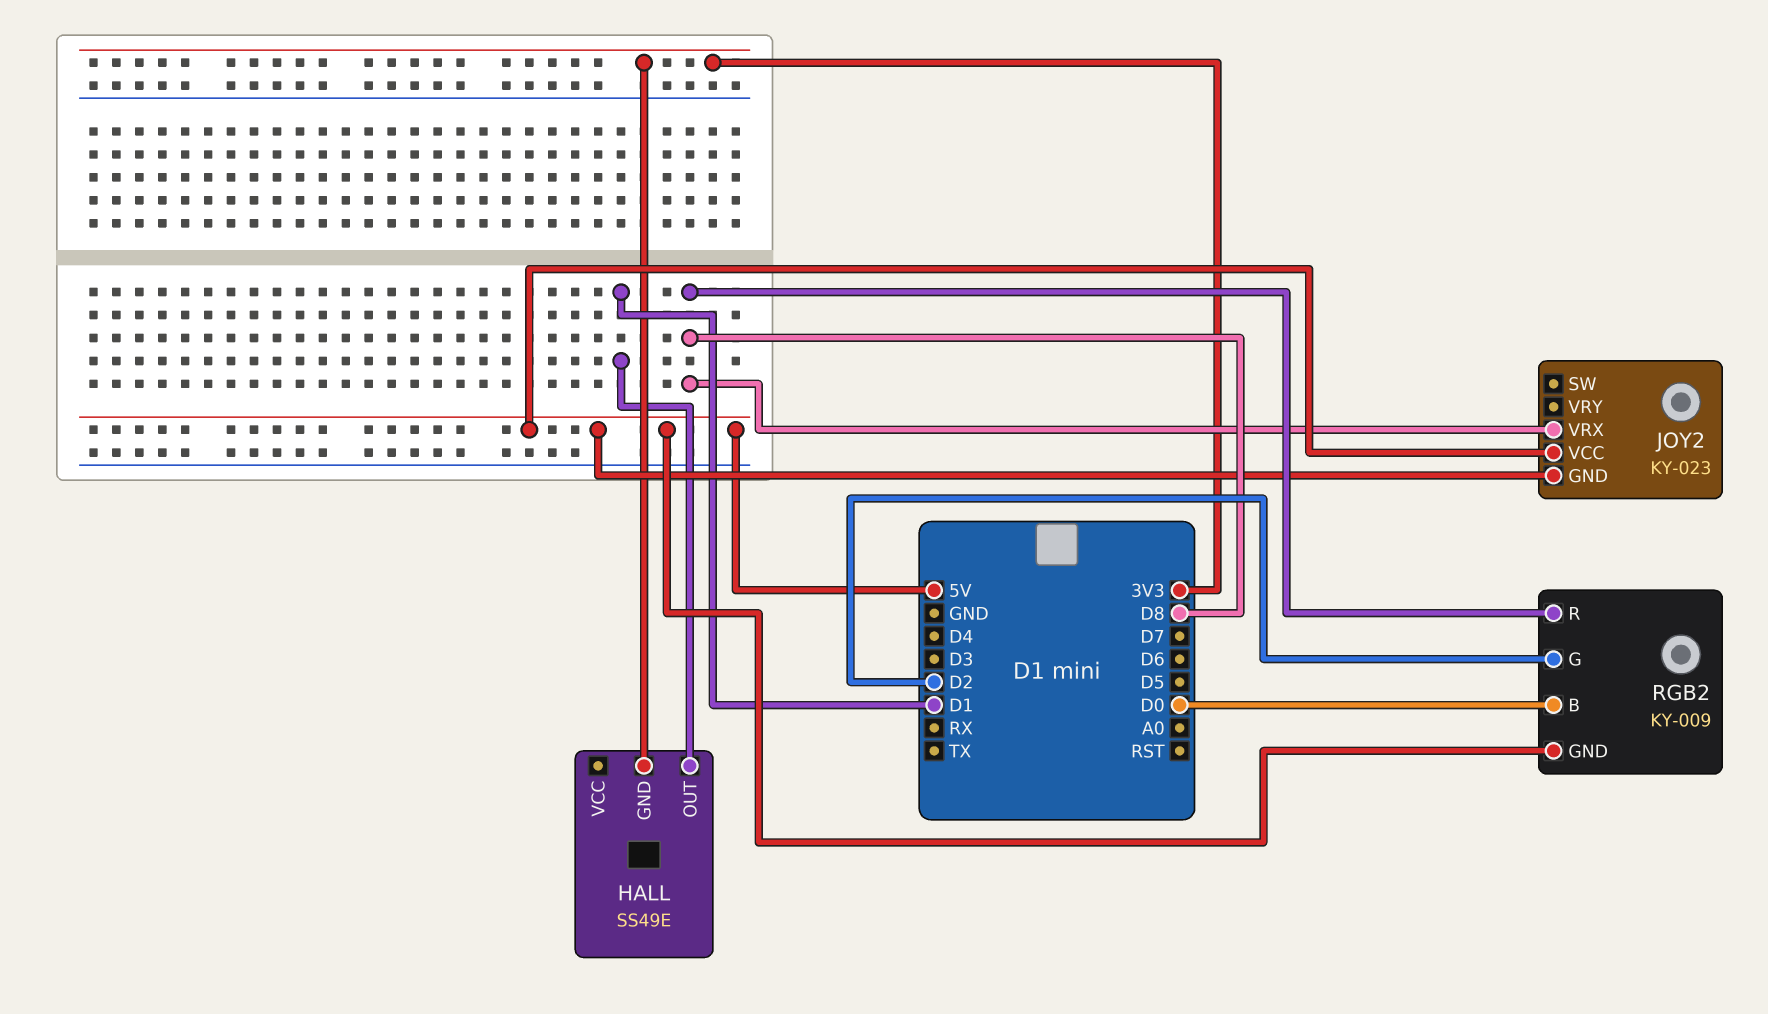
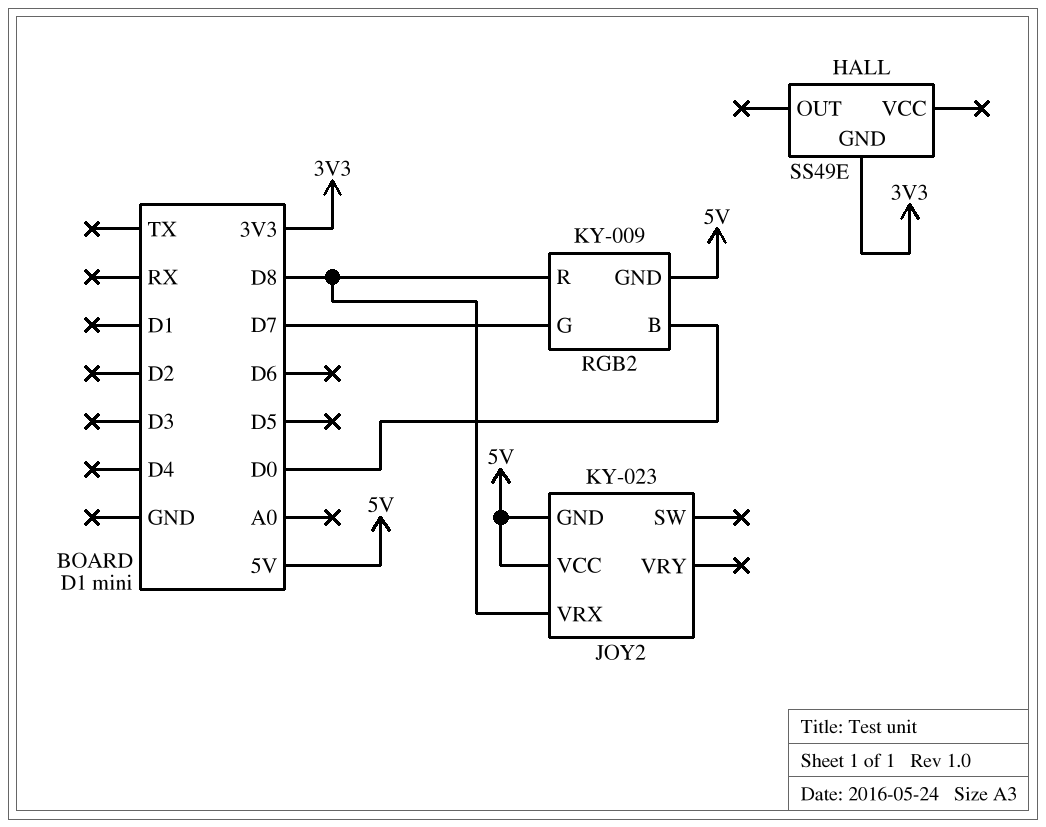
HALL pin OUT: D1 -> none
RGB2 pin G: D2 -> D7

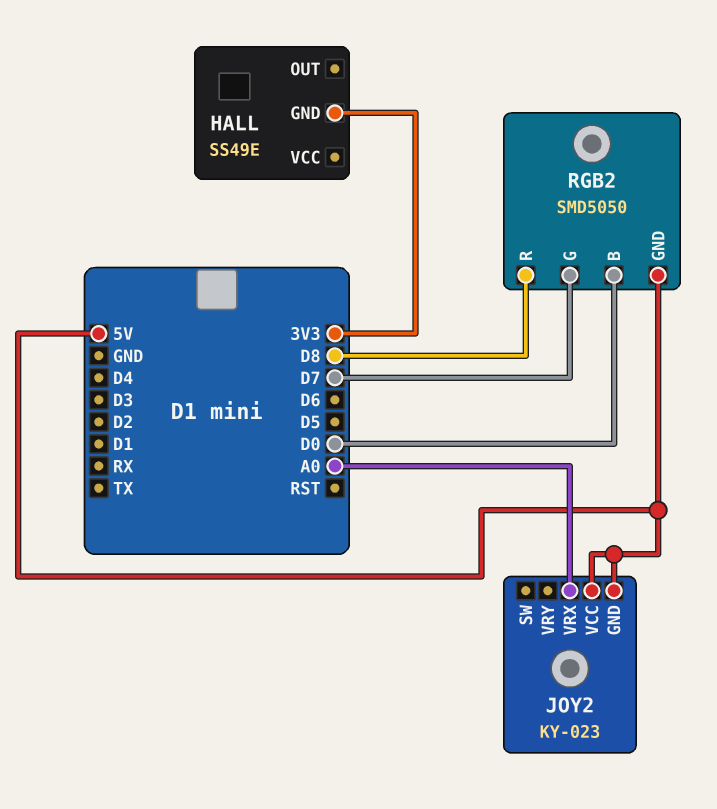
JOY2 pin VRX: D8 -> A0
RGB2: KY-009 -> SMD5050

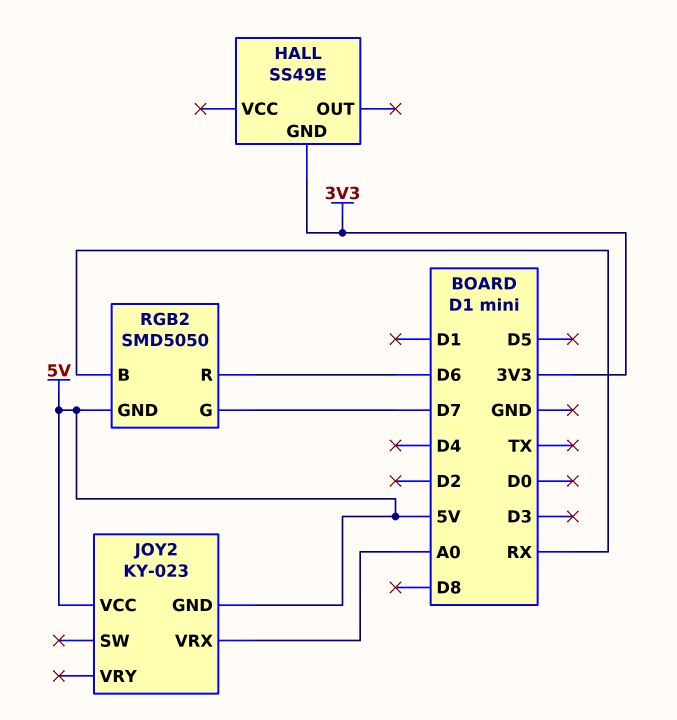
RGB2 pin B: D0 -> RX
RGB2 pin R: D8 -> D6

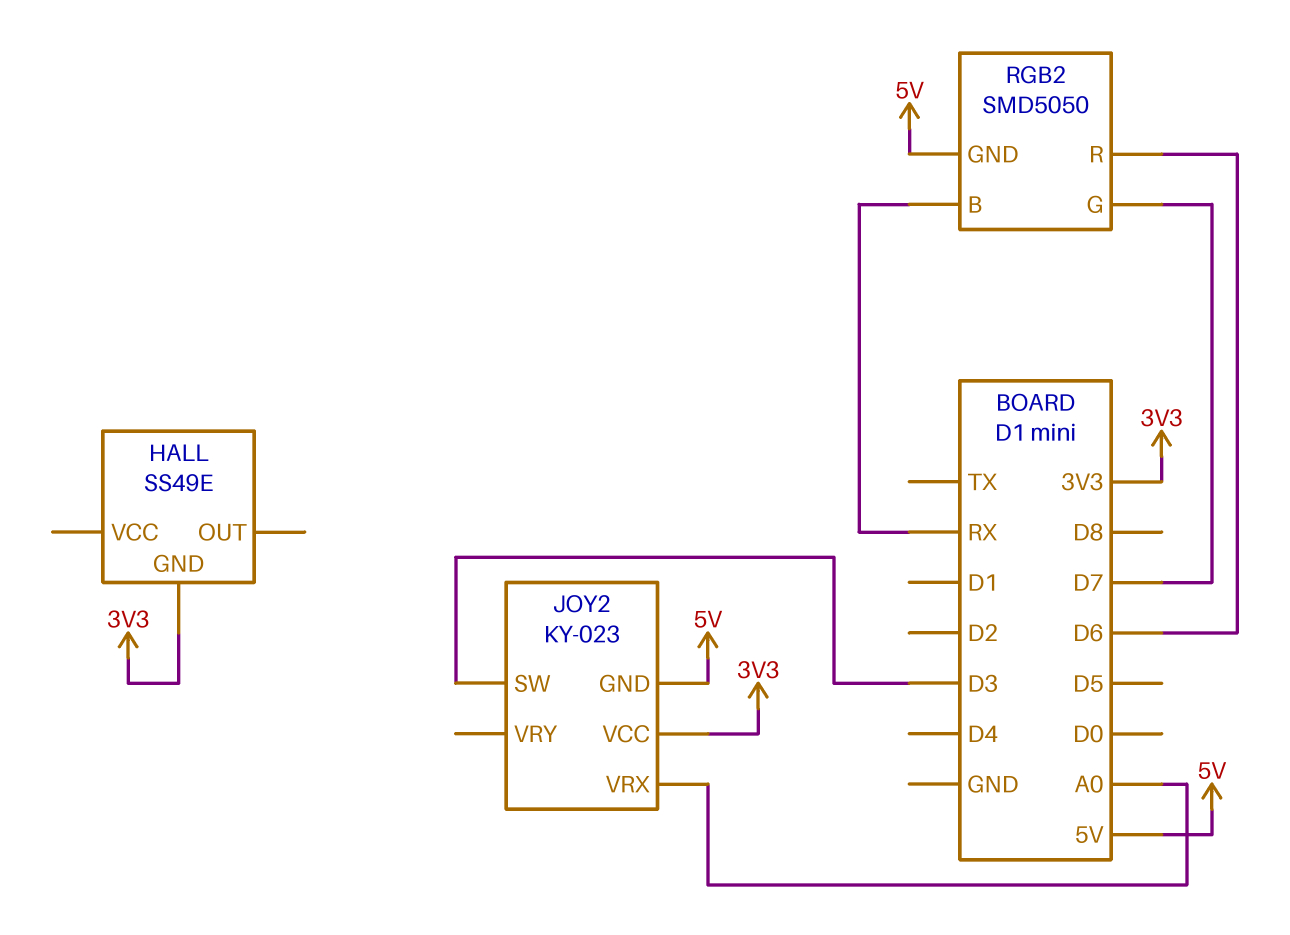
JOY2 pin SW: none -> D3
JOY2 pin VCC: 5V -> 3V3

